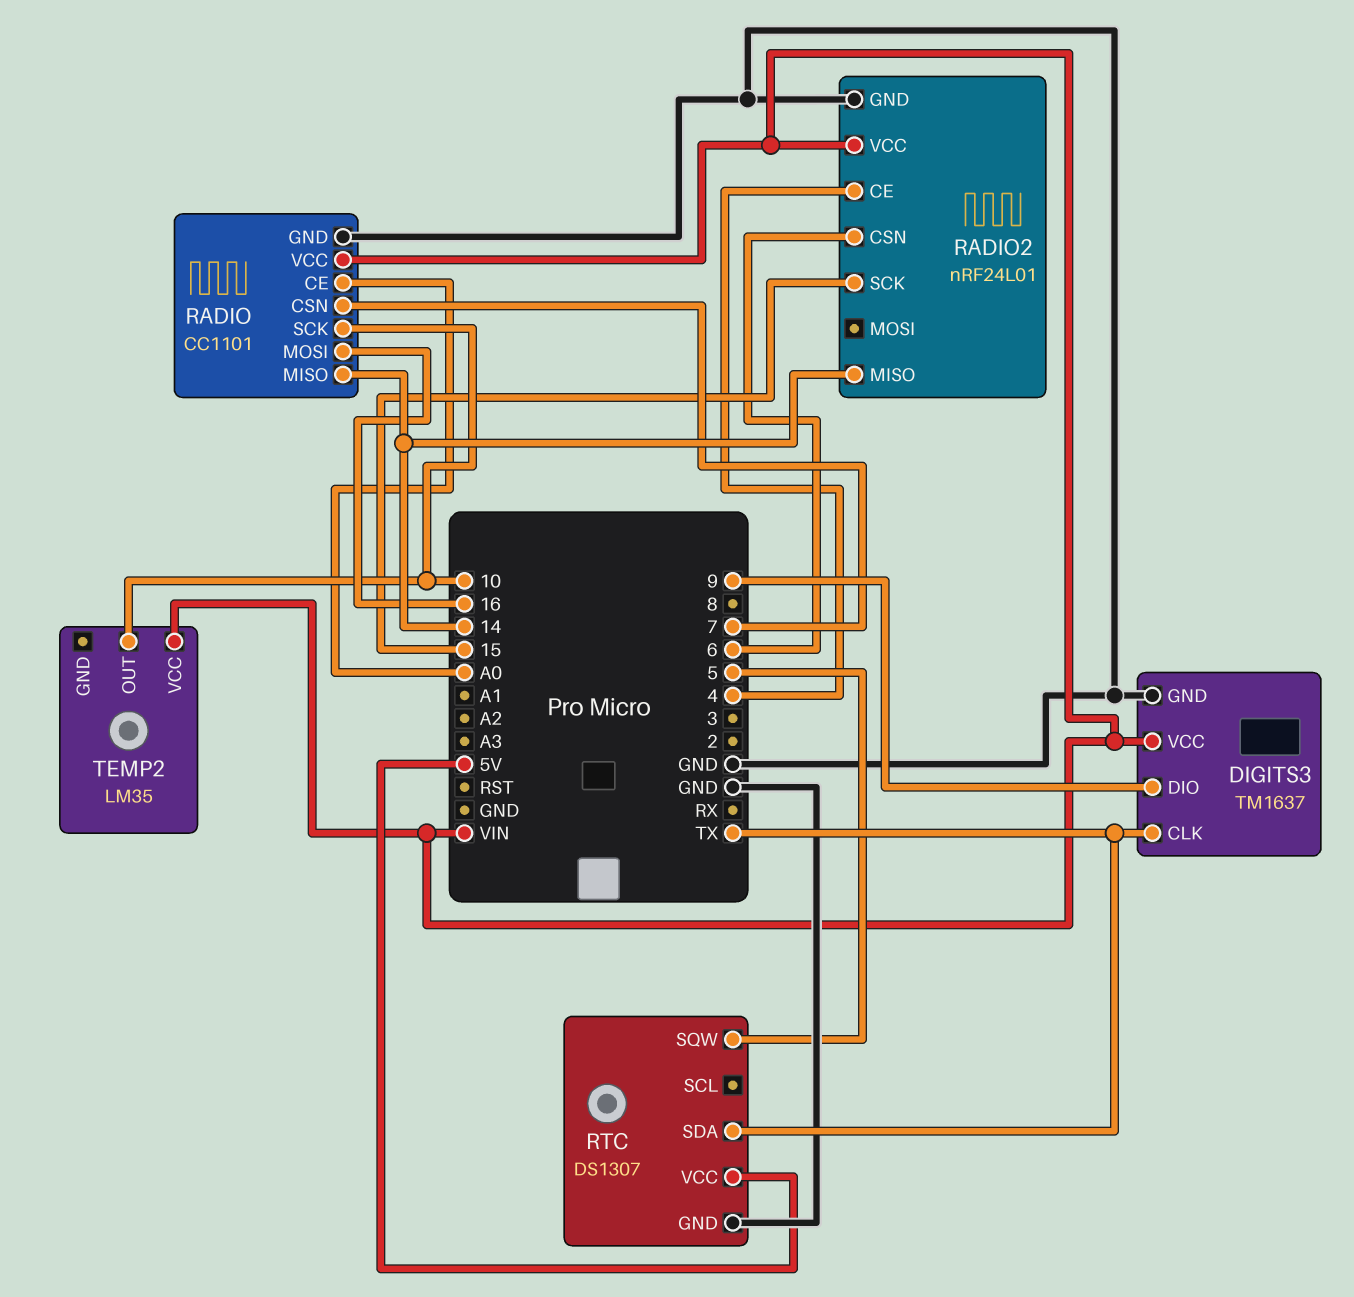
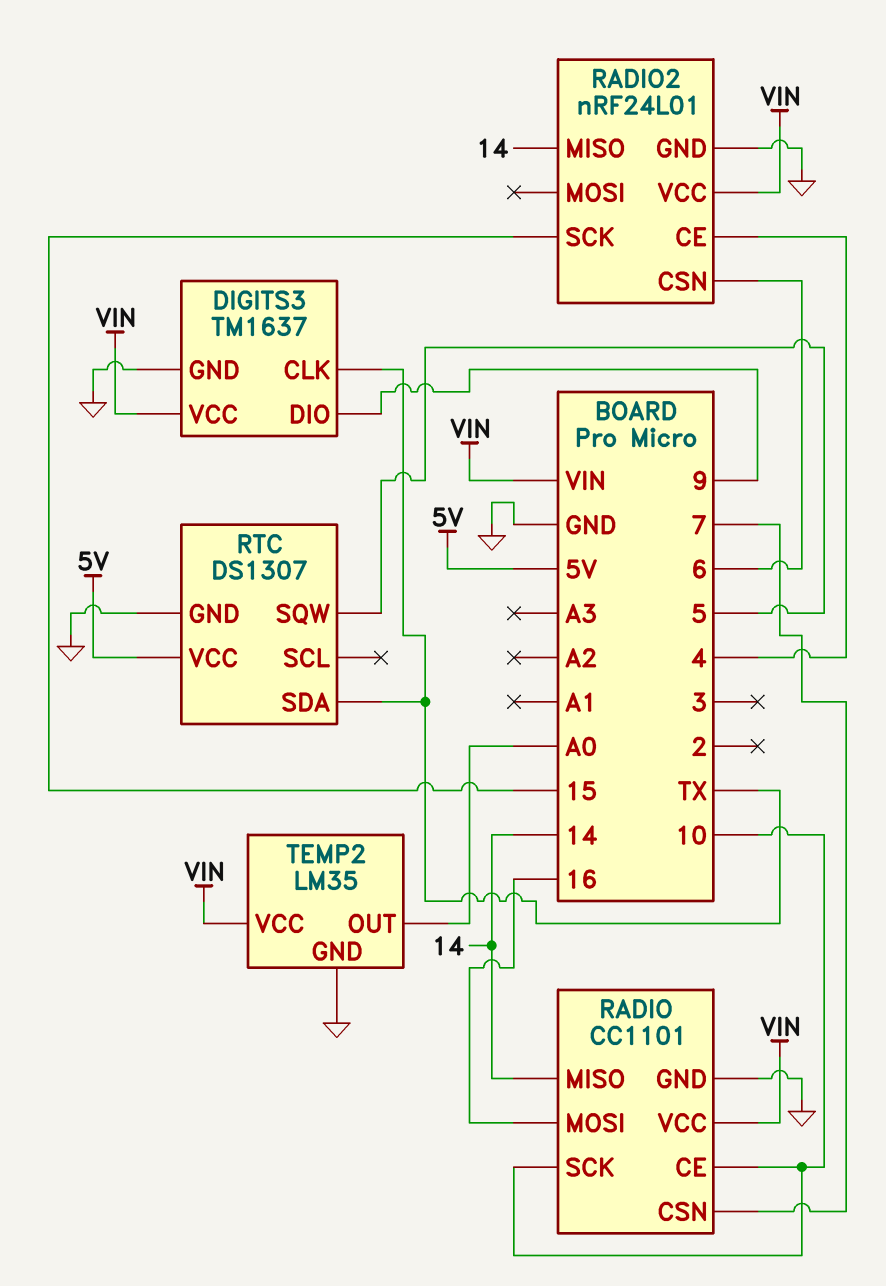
RADIO pin CE: A0 -> 10
TEMP2 pin GND: none -> GND
TEMP2 pin OUT: 10 -> A0

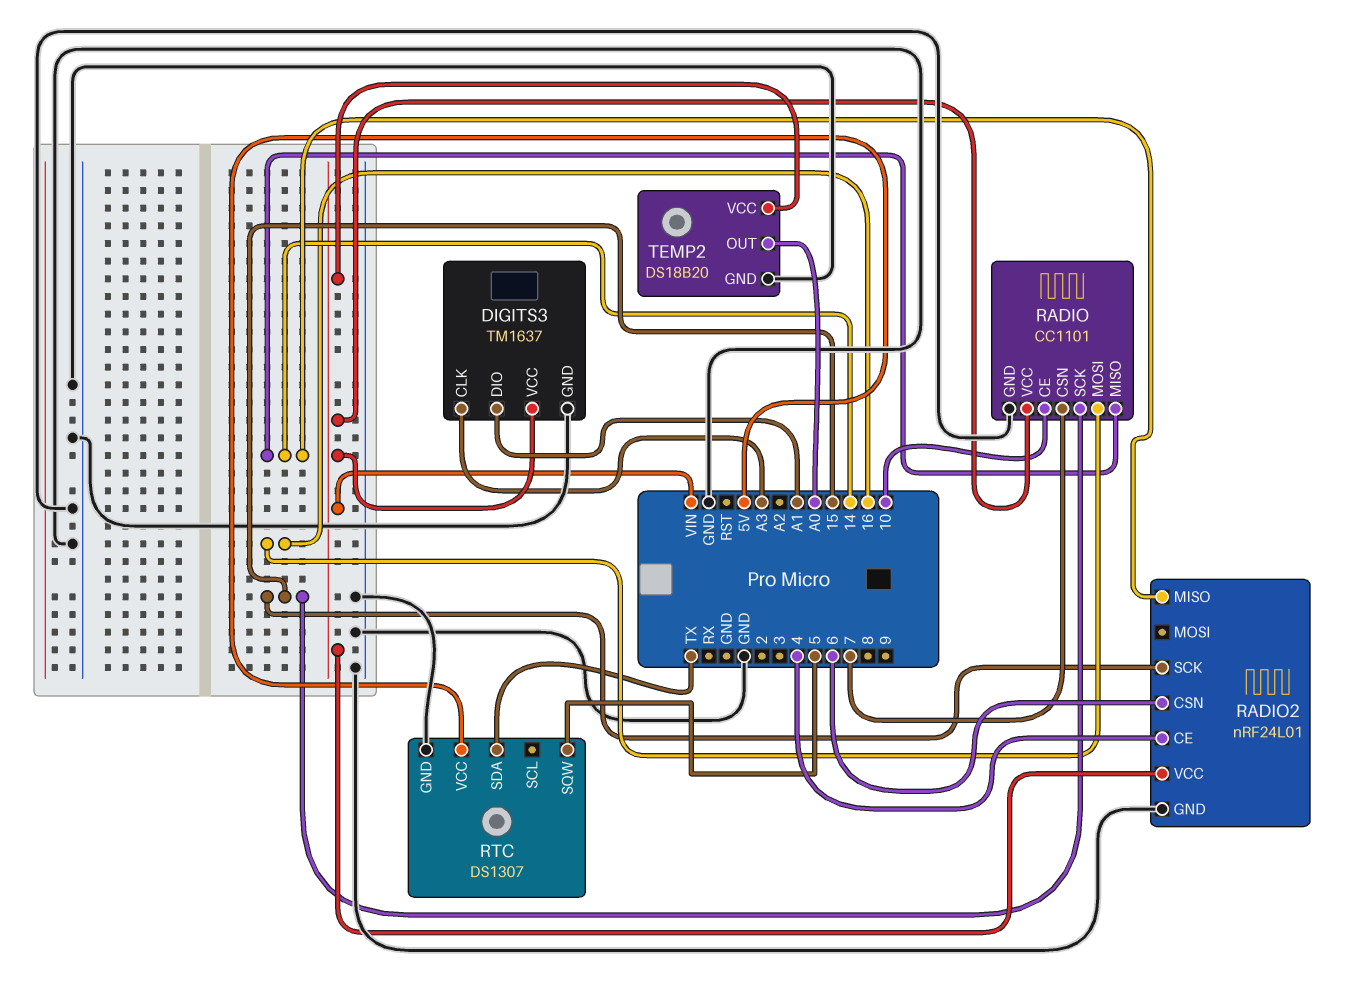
DIGITS3 pin CLK: TX -> A3
DIGITS3 pin DIO: 9 -> A1
RADIO pin SCK: 10 -> 15
TEMP2: LM35 -> DS18B20

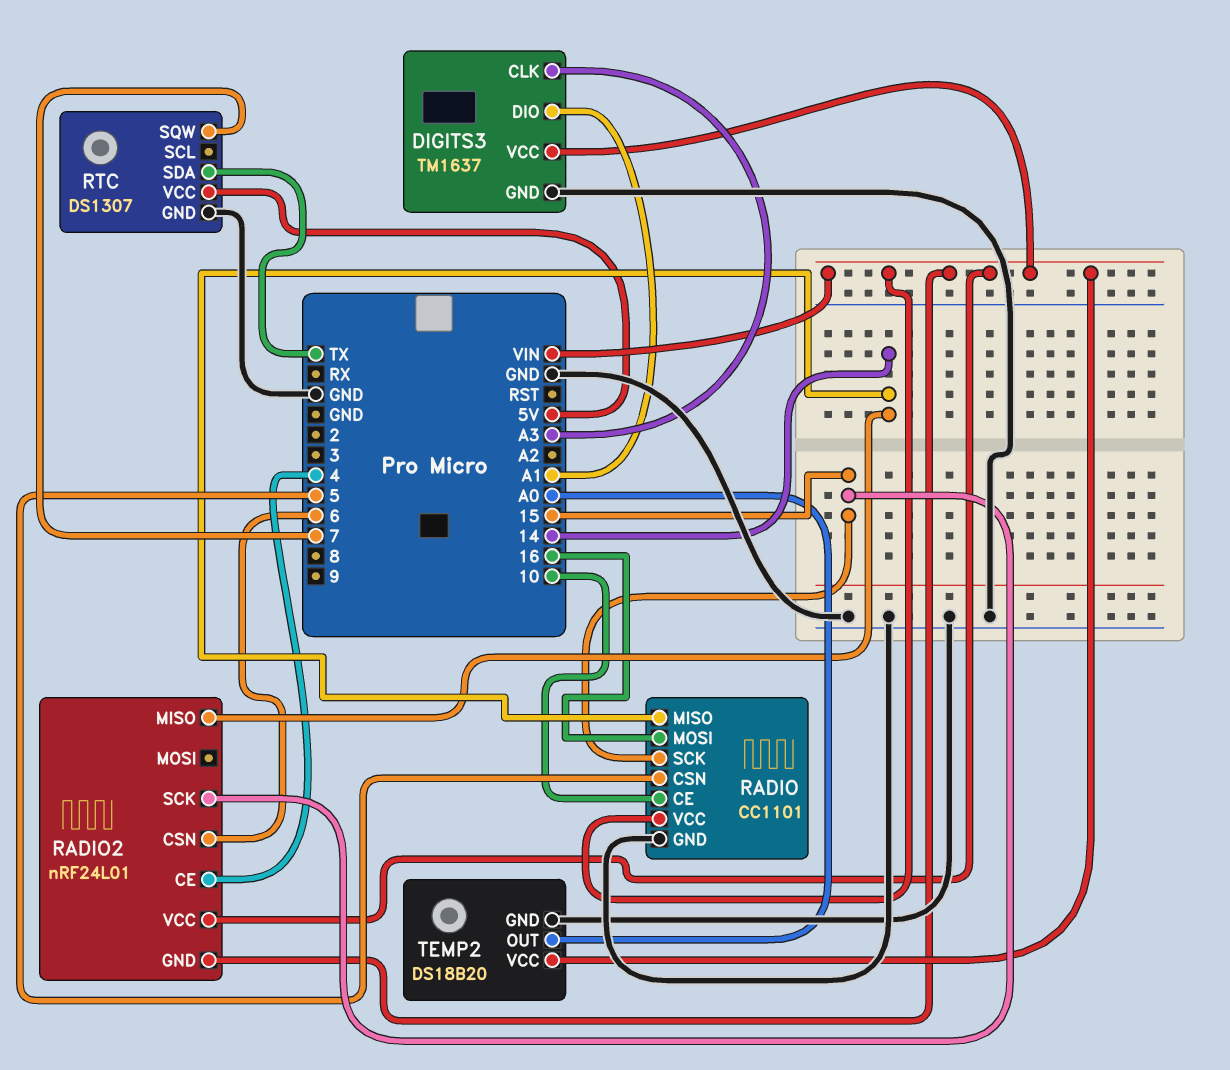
RADIO pin CSN: 7 -> 5
RADIO2 pin GND: GND -> VIN
RTC pin SQW: 5 -> 7

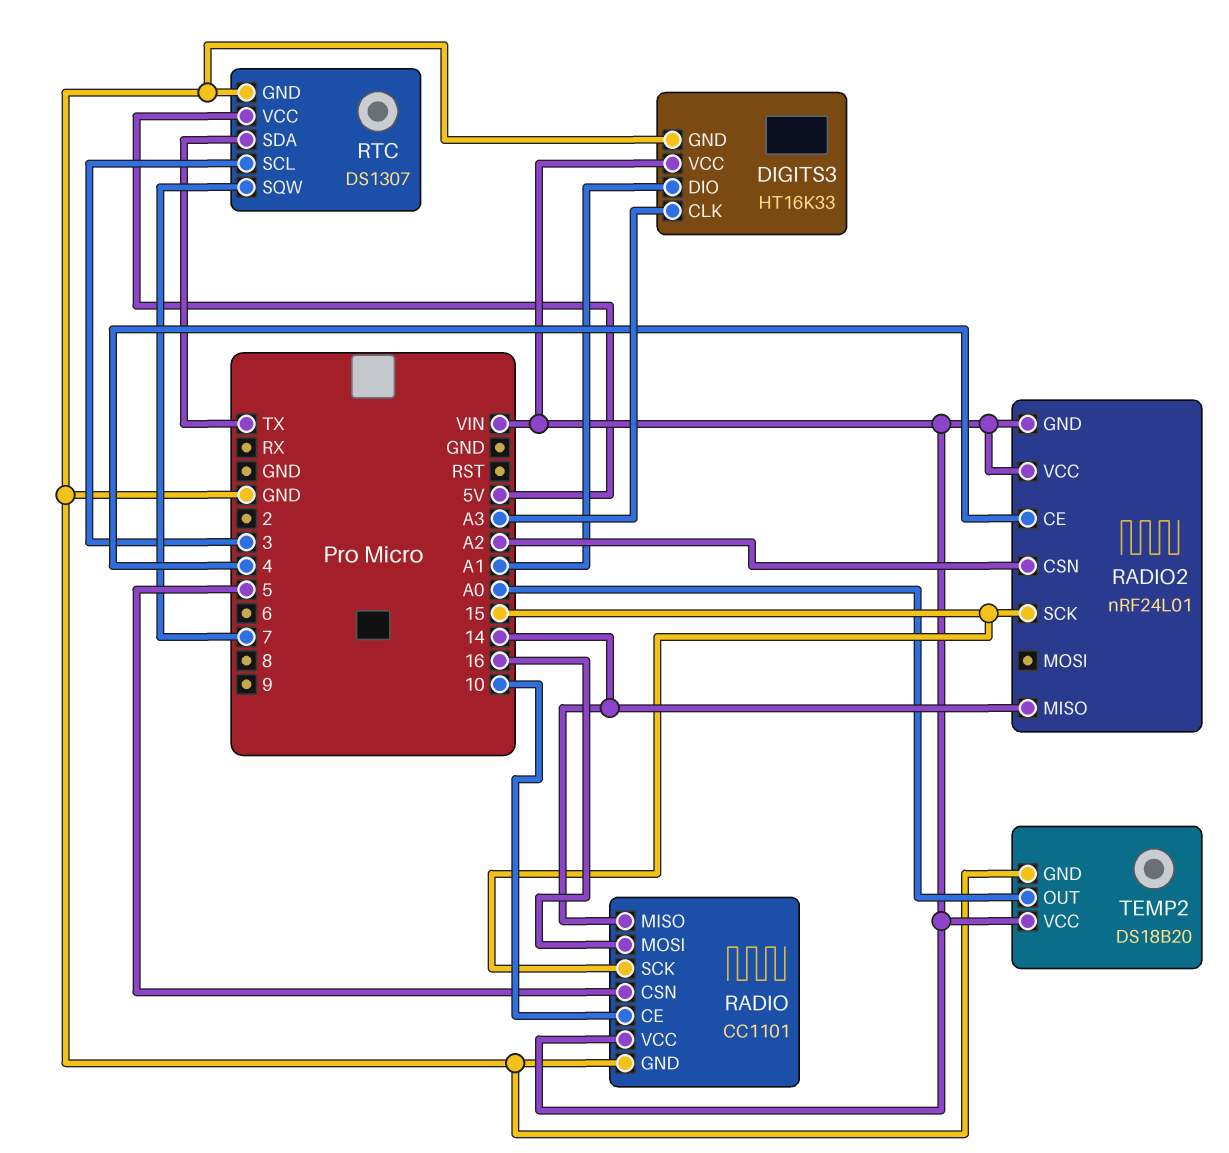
DIGITS3: TM1637 -> HT16K33
RADIO2 pin CSN: 6 -> A2
RTC pin SCL: none -> 3

